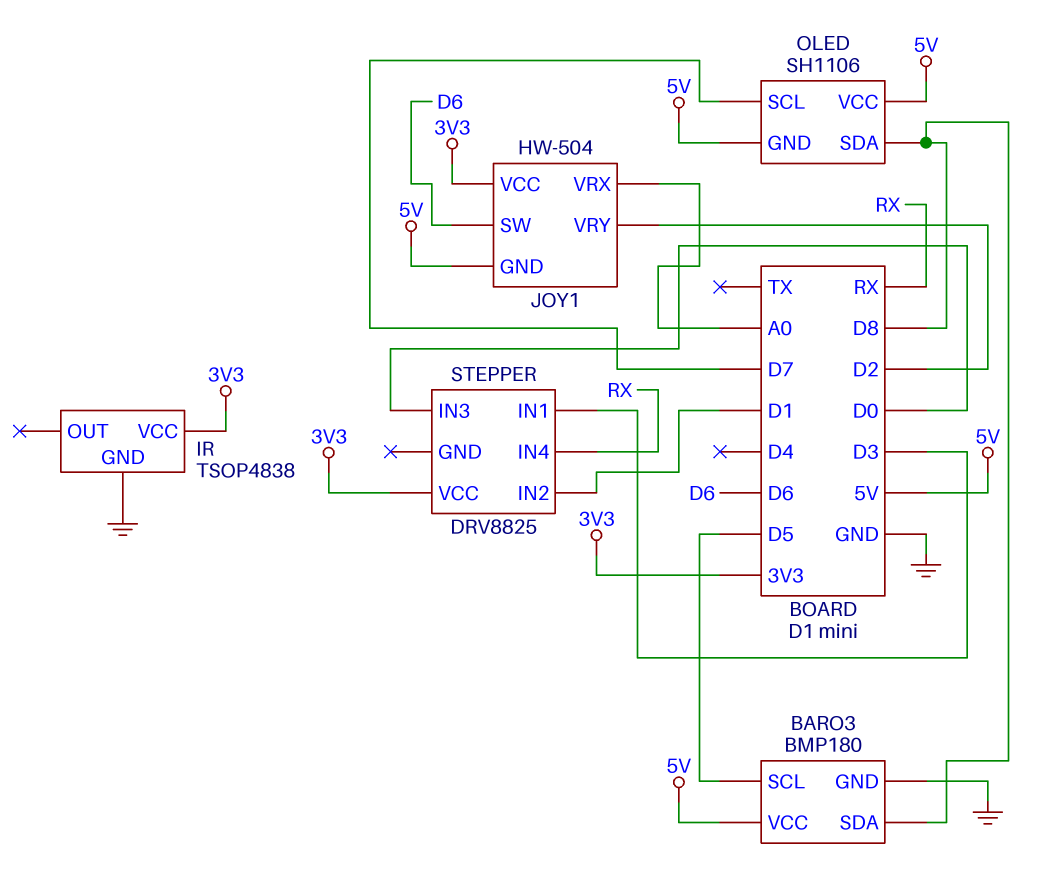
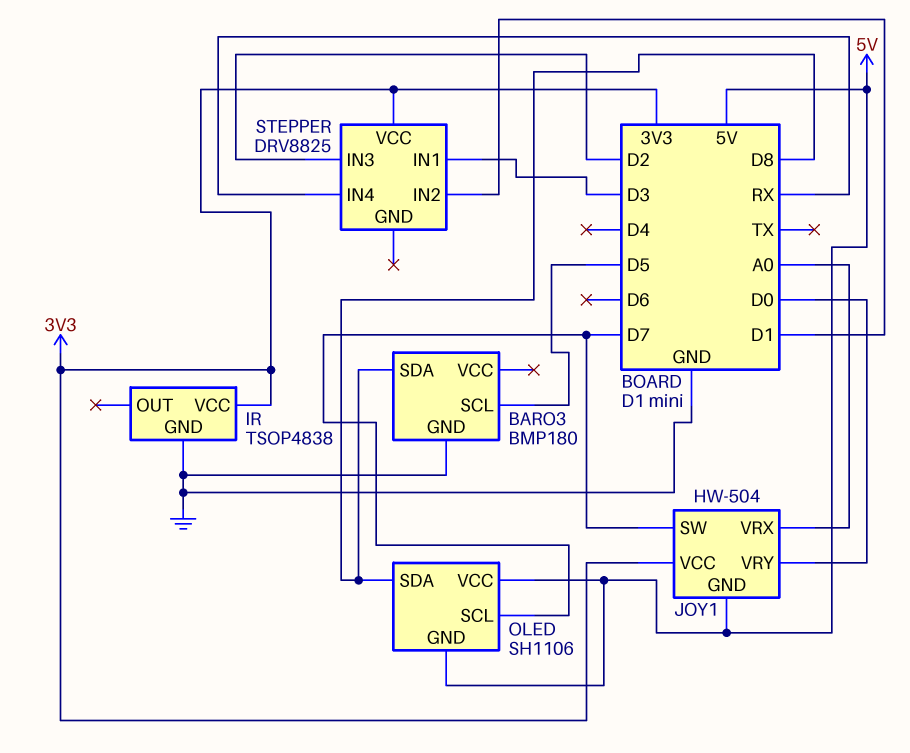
BARO3 pin VCC: 5V -> none
JOY1 pin SW: D6 -> D7
JOY1 pin VRY: D2 -> D0
STEPPER pin IN3: D0 -> D2

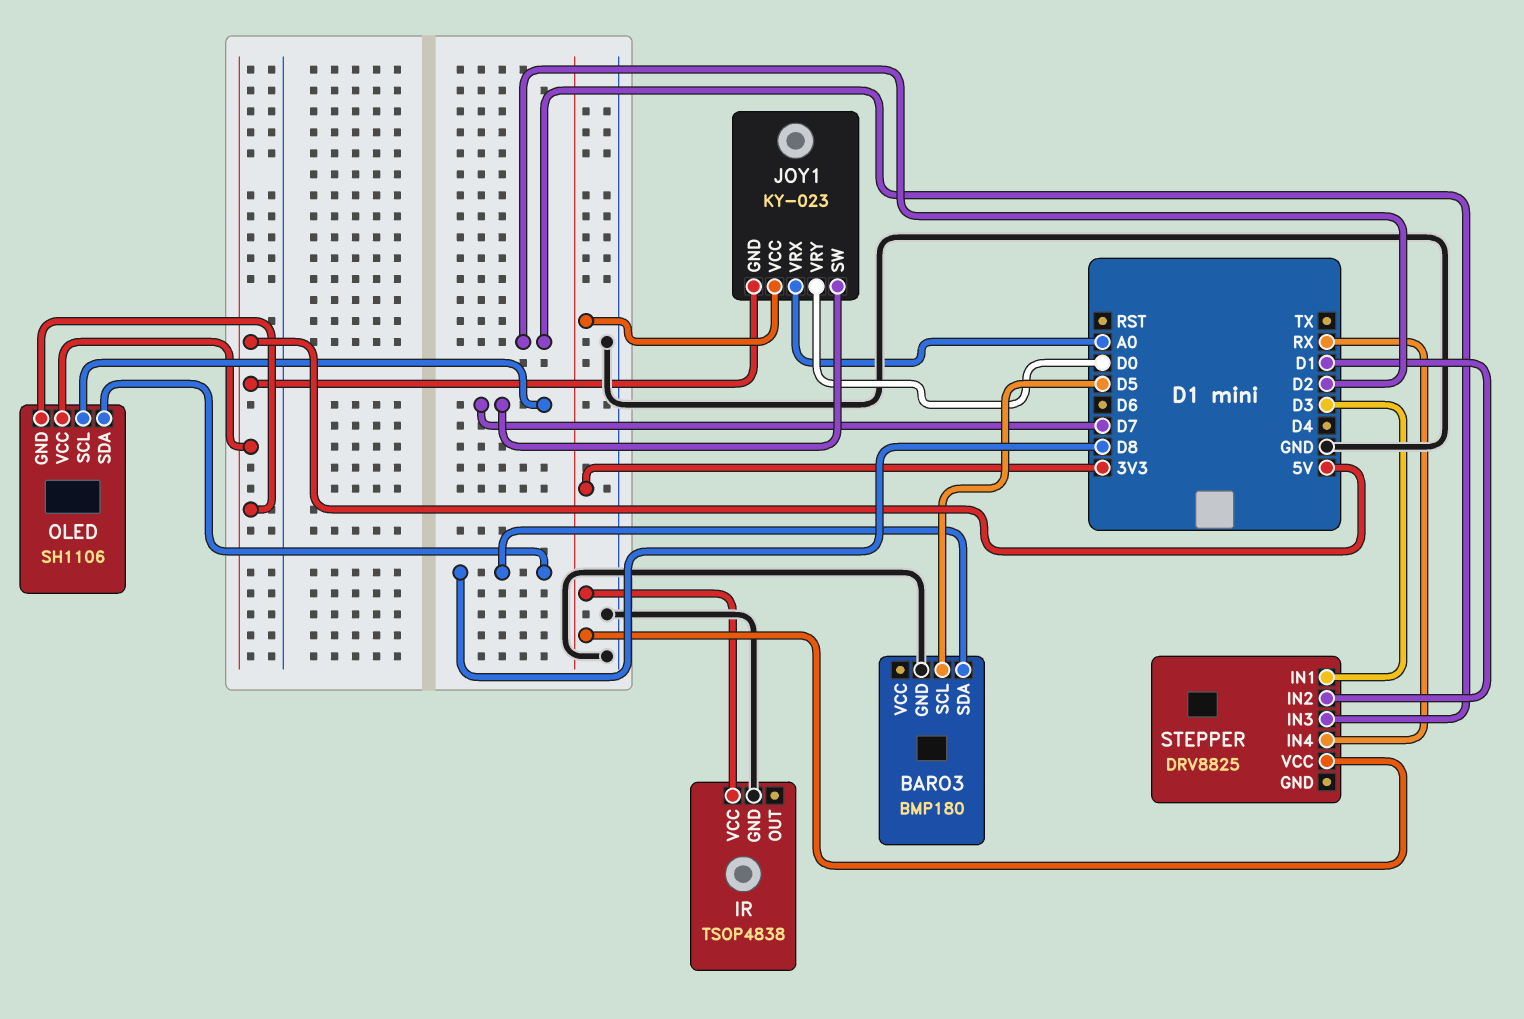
JOY1: HW-504 -> KY-023

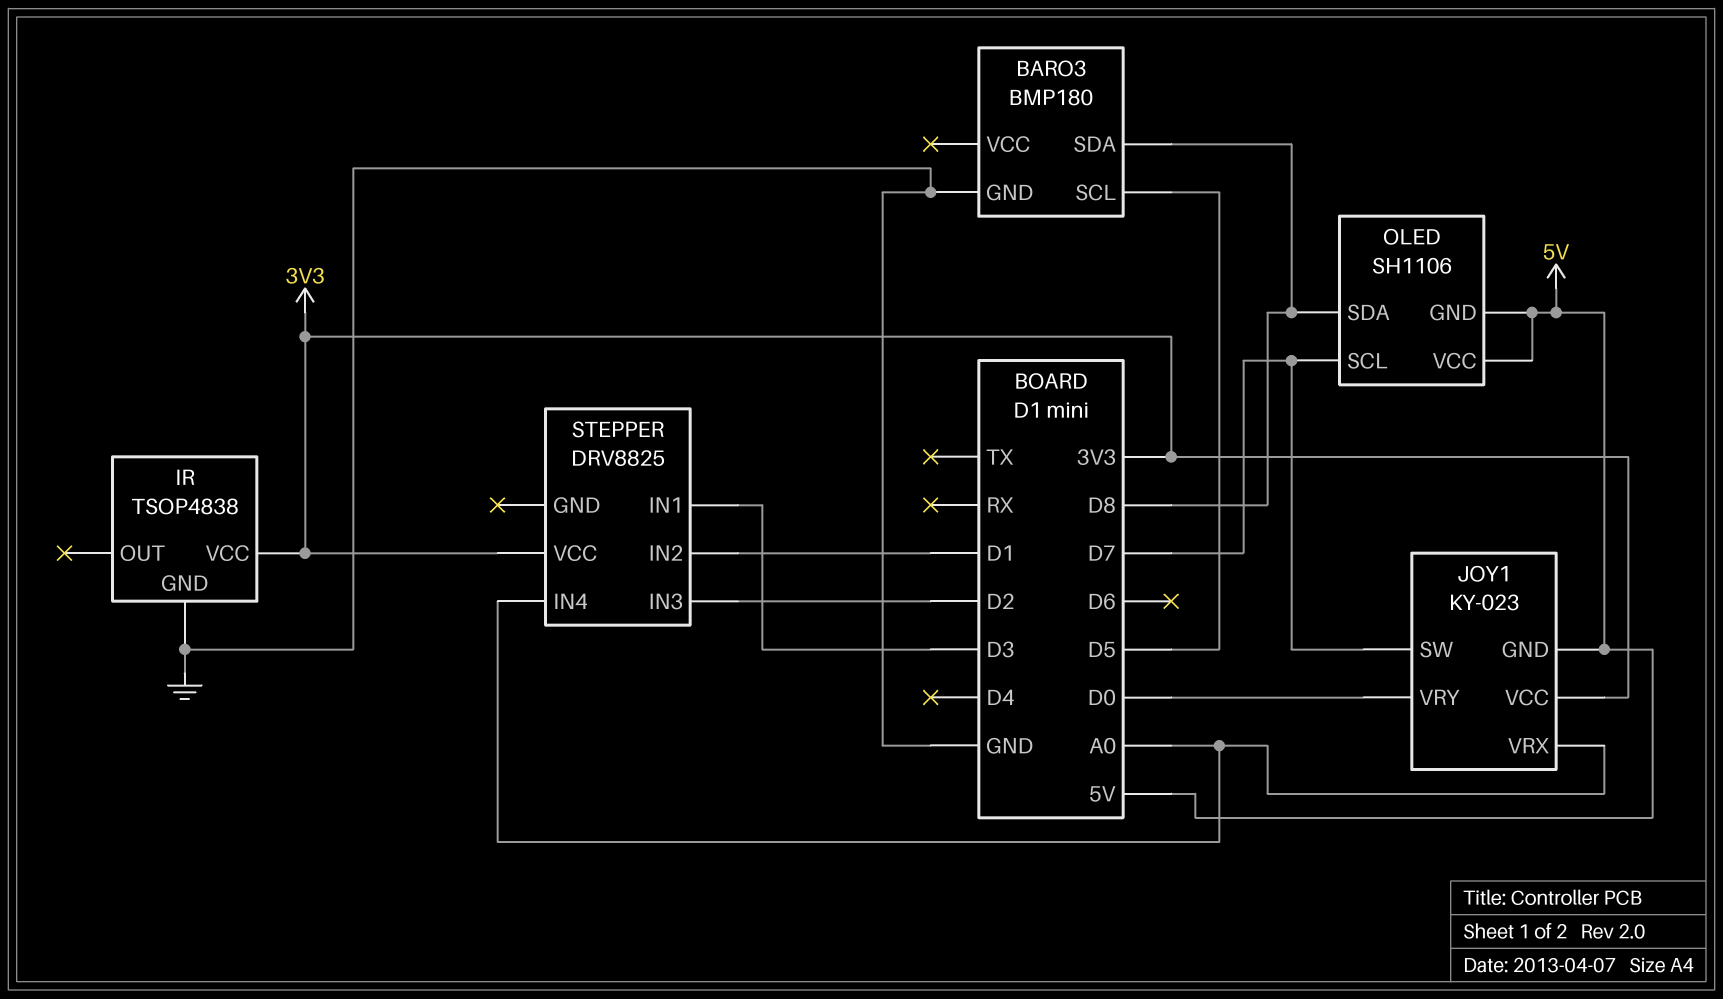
STEPPER pin IN4: RX -> A0

